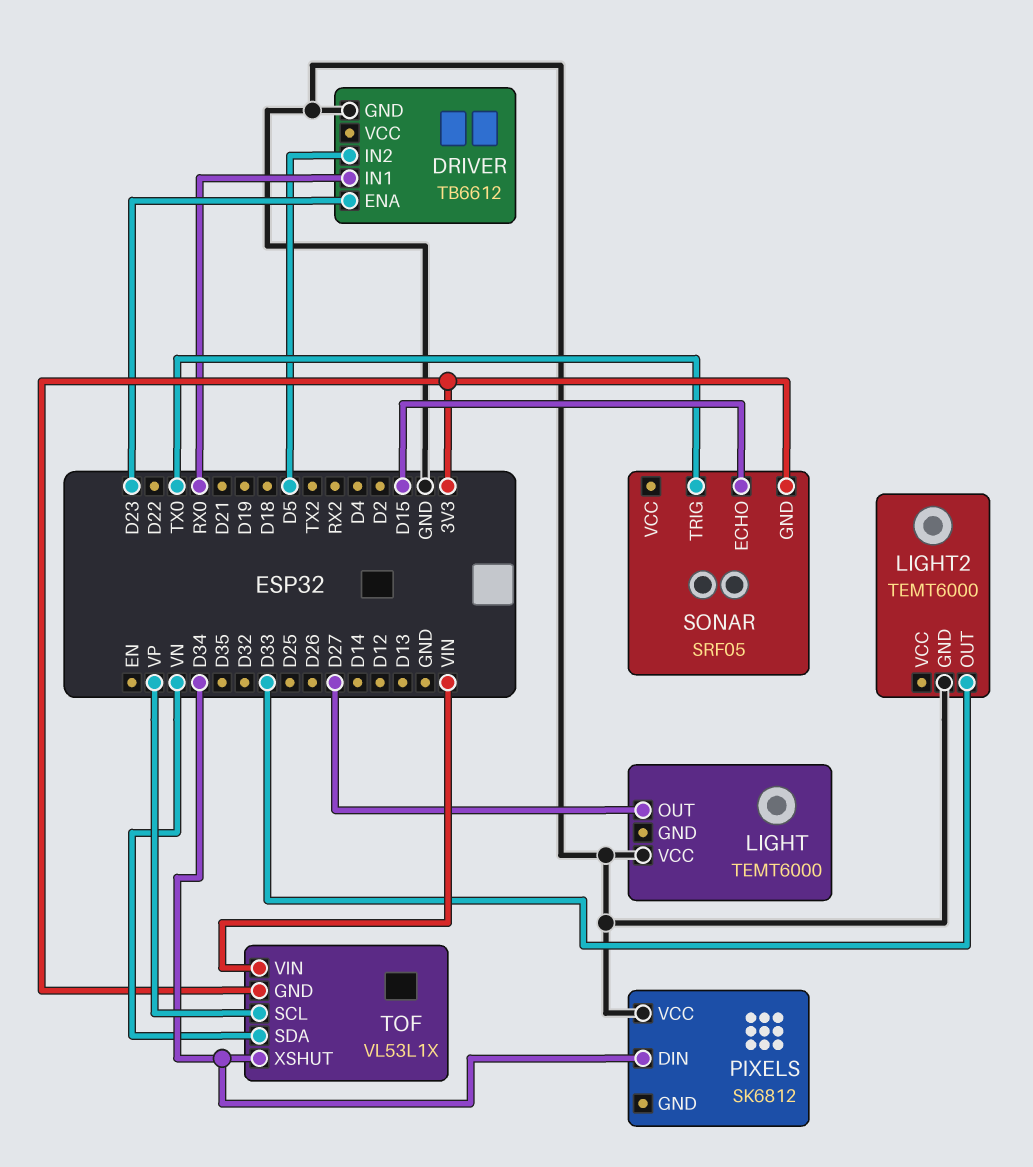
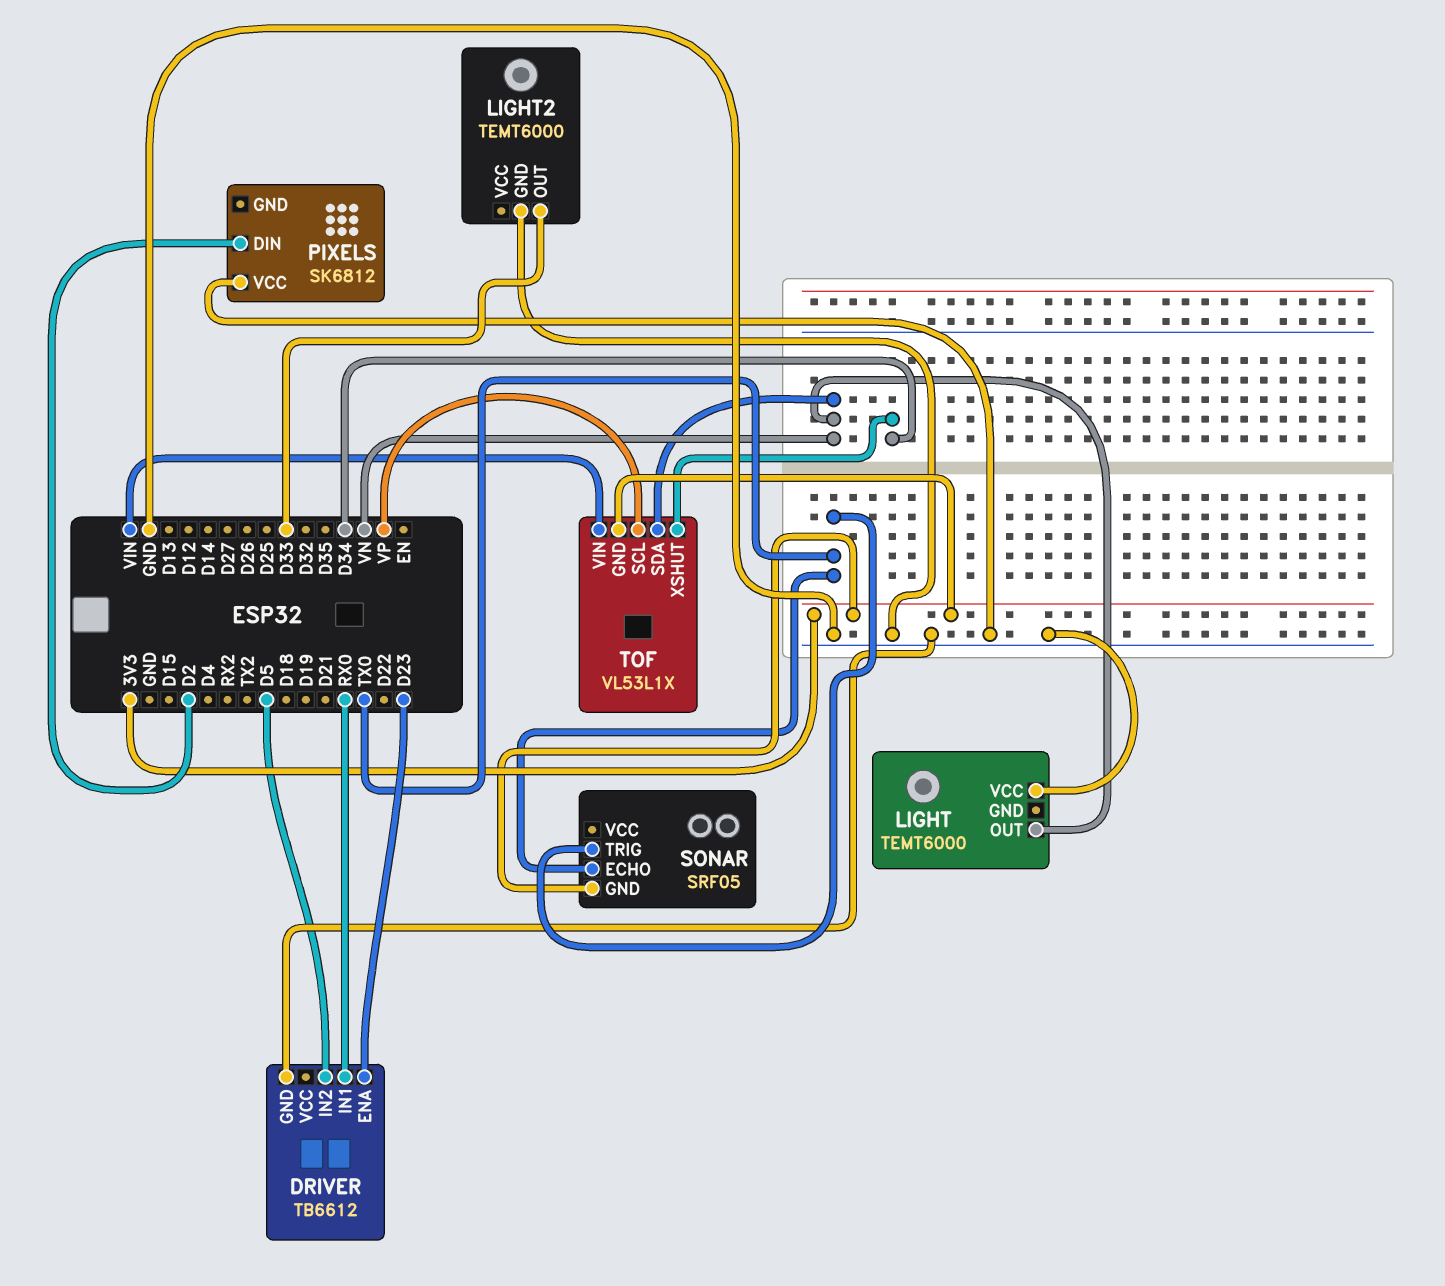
LIGHT pin OUT: D27 -> VN
PIXELS pin DIN: D34 -> D2
SONAR pin ECHO: D15 -> TX0

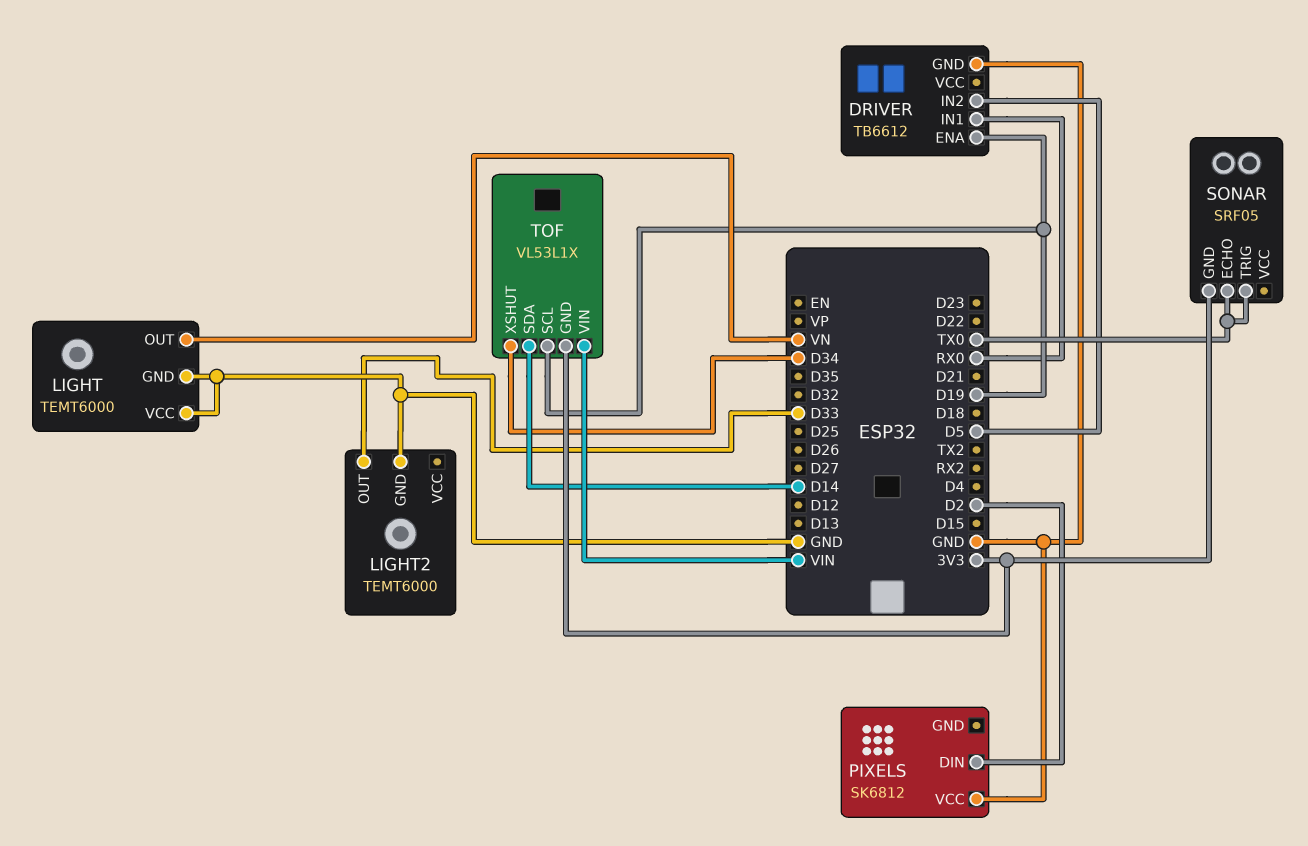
DRIVER pin ENA: D23 -> D19
LIGHT pin GND: none -> GND
TOF pin SCL: VP -> D19
TOF pin SDA: VN -> D14

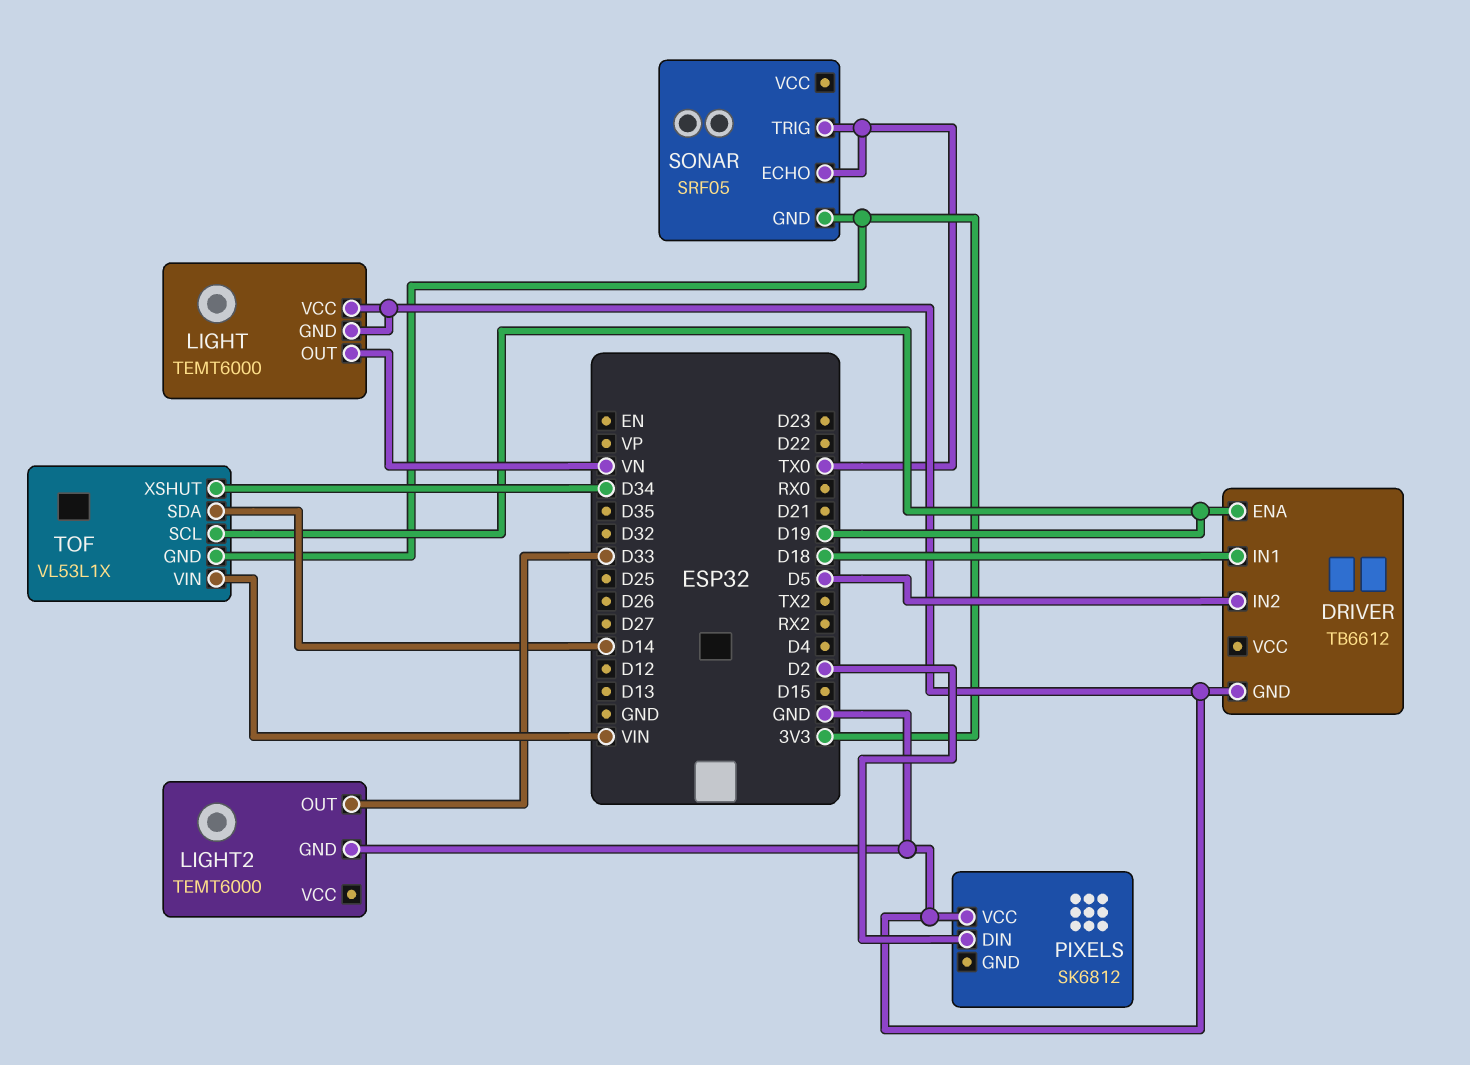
DRIVER pin IN1: RX0 -> D18

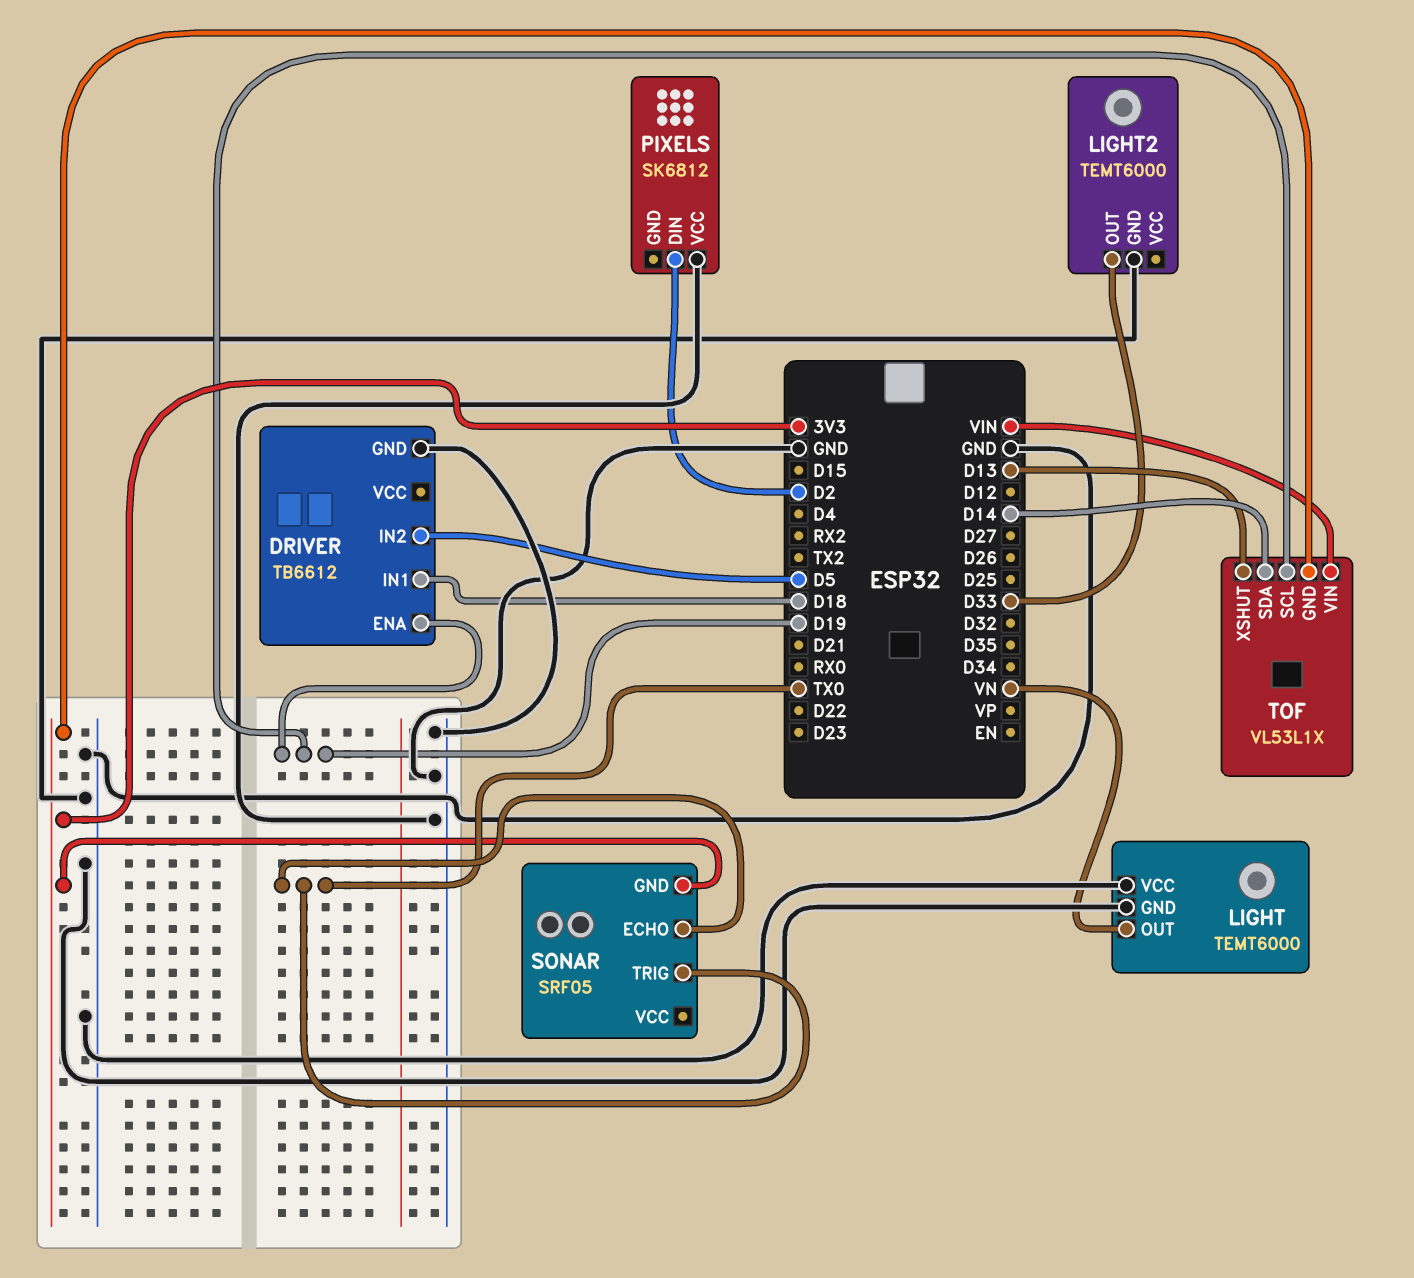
TOF pin XSHUT: D34 -> D13

